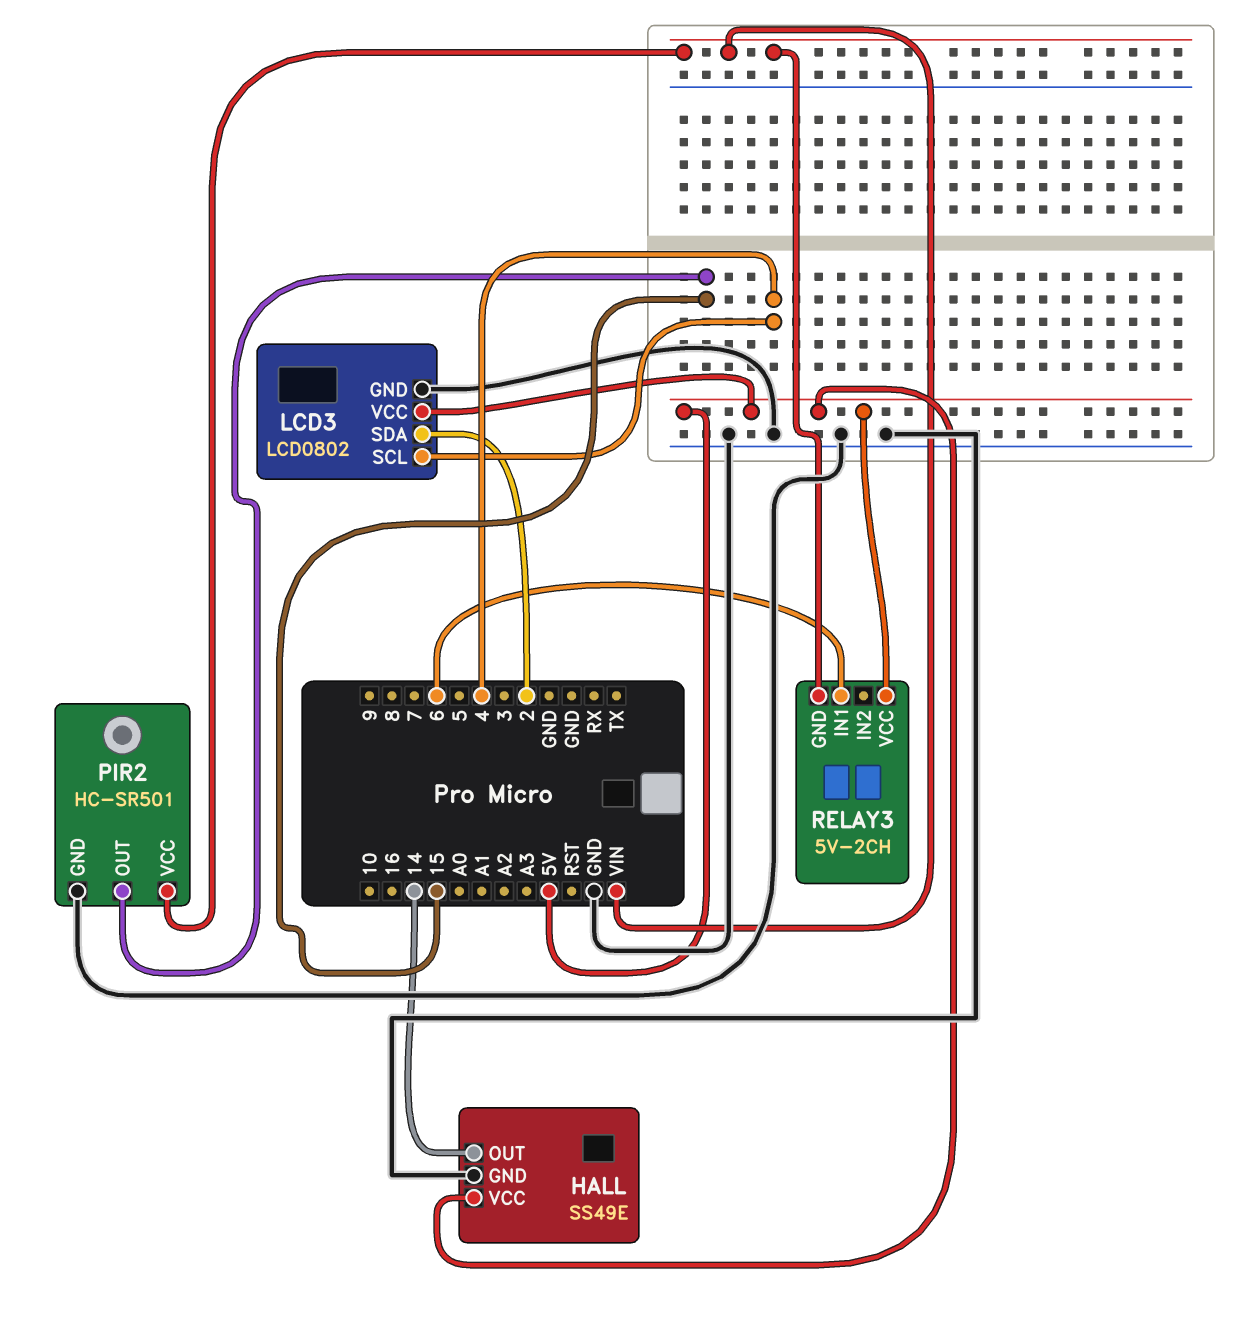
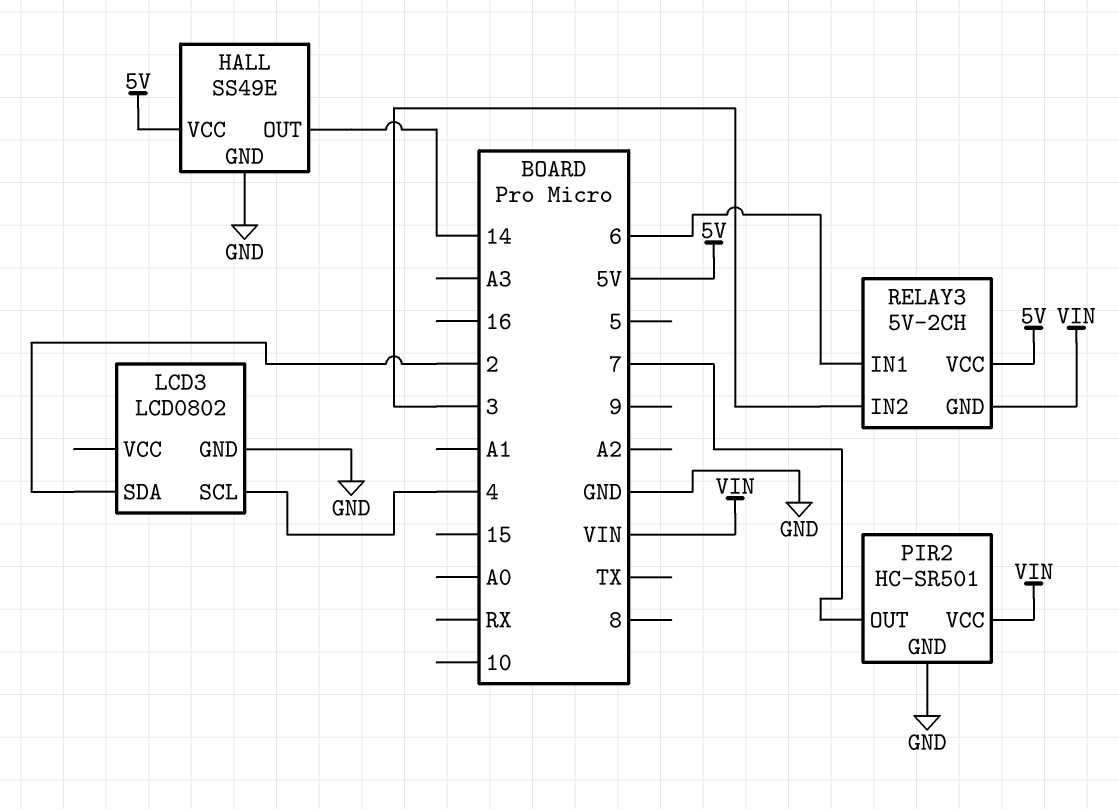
LCD3 pin VCC: 5V -> none
PIR2 pin OUT: 15 -> 7
RELAY3 pin IN2: none -> 3

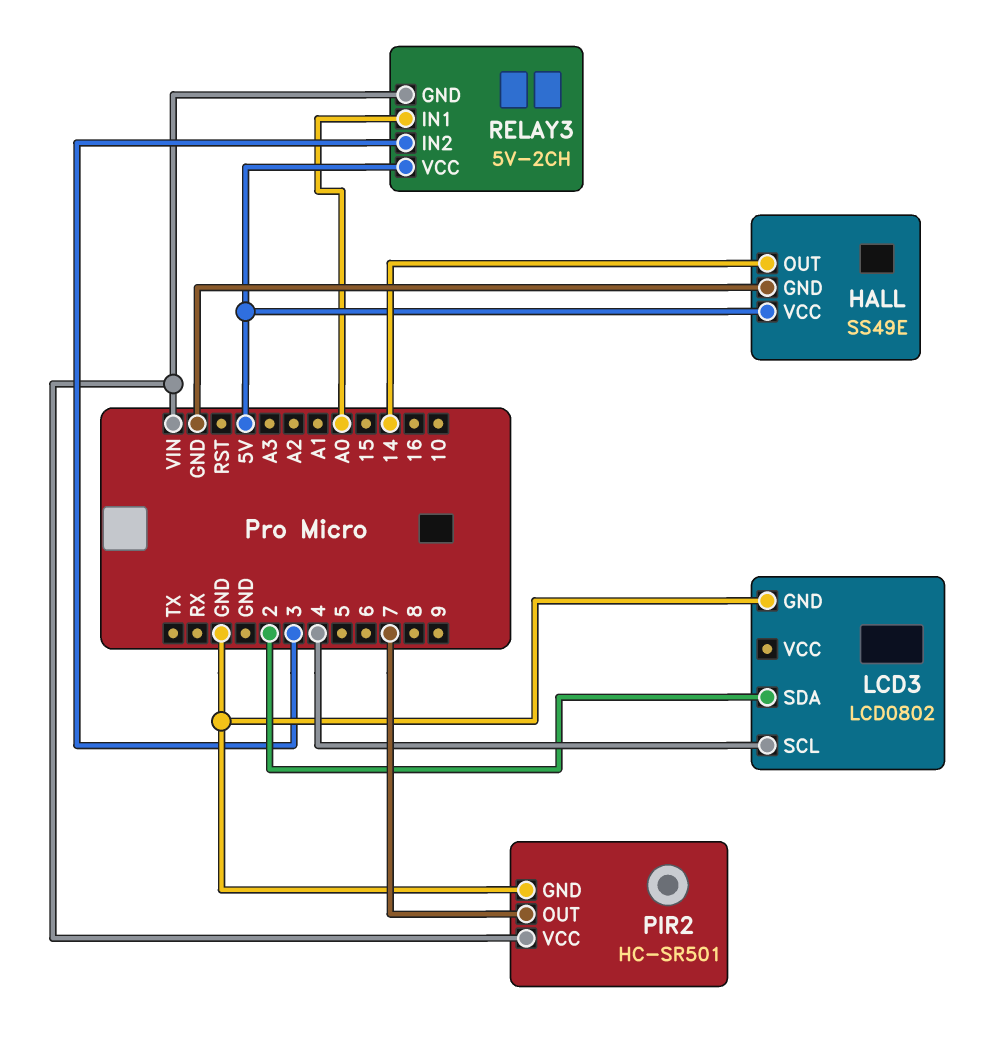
RELAY3 pin IN1: 6 -> A0

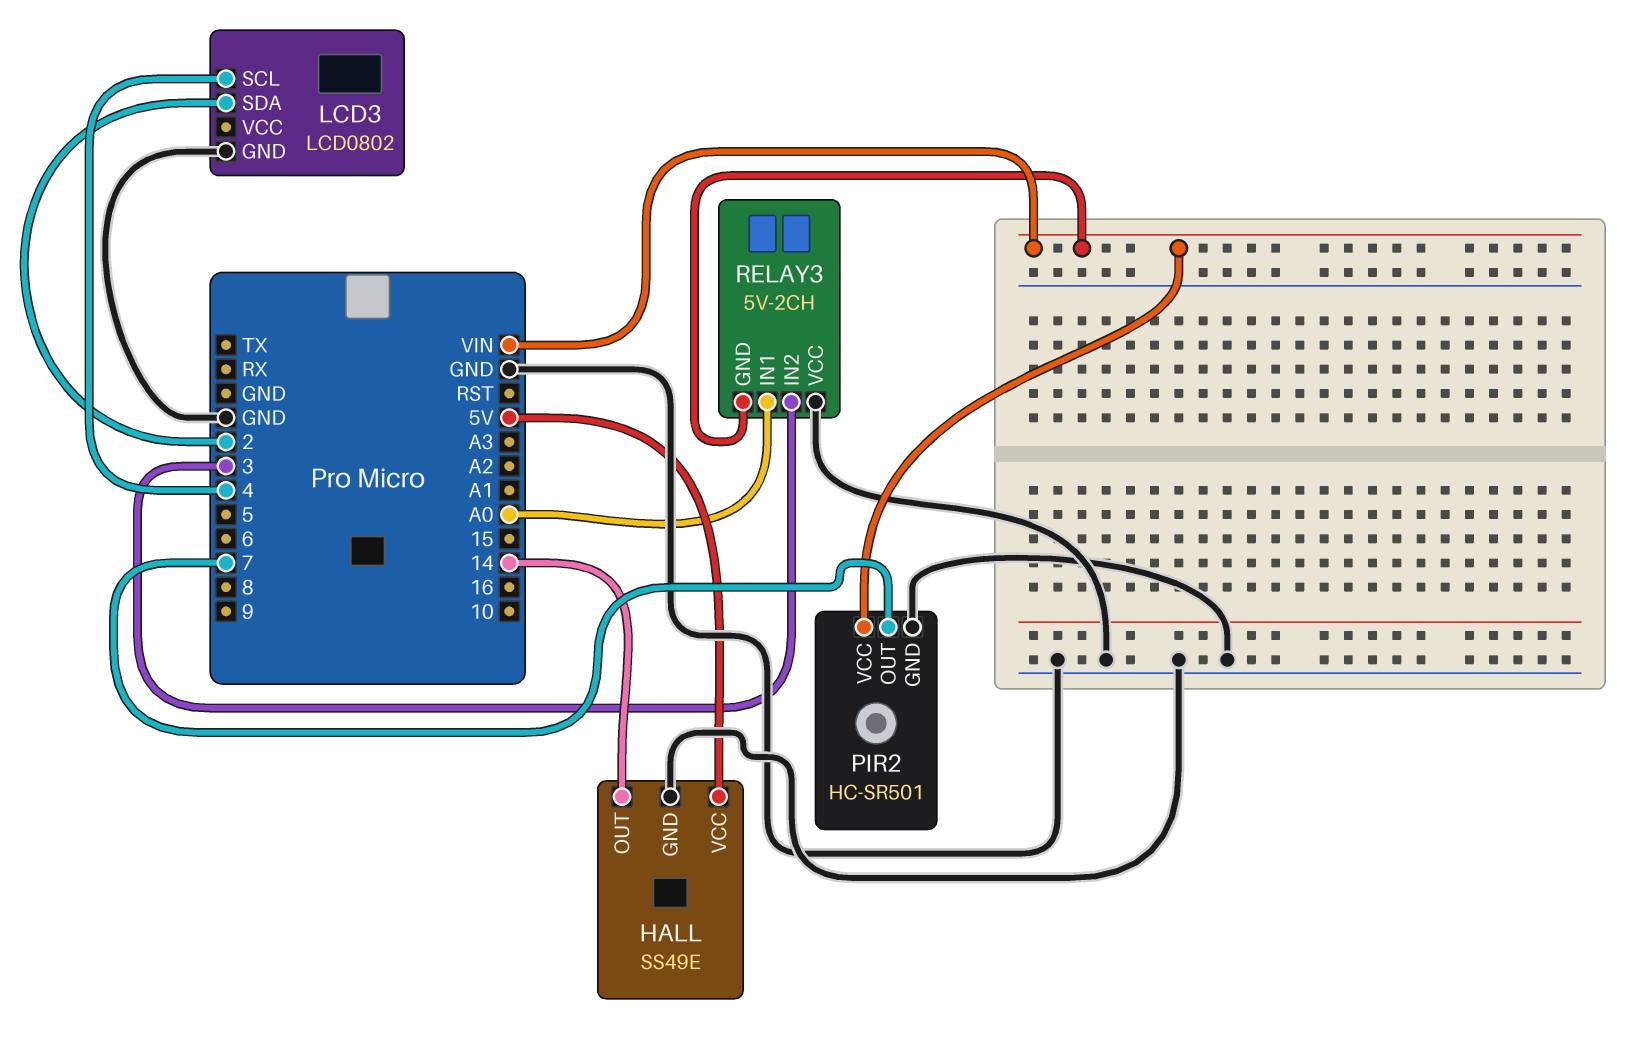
RELAY3 pin VCC: 5V -> GND

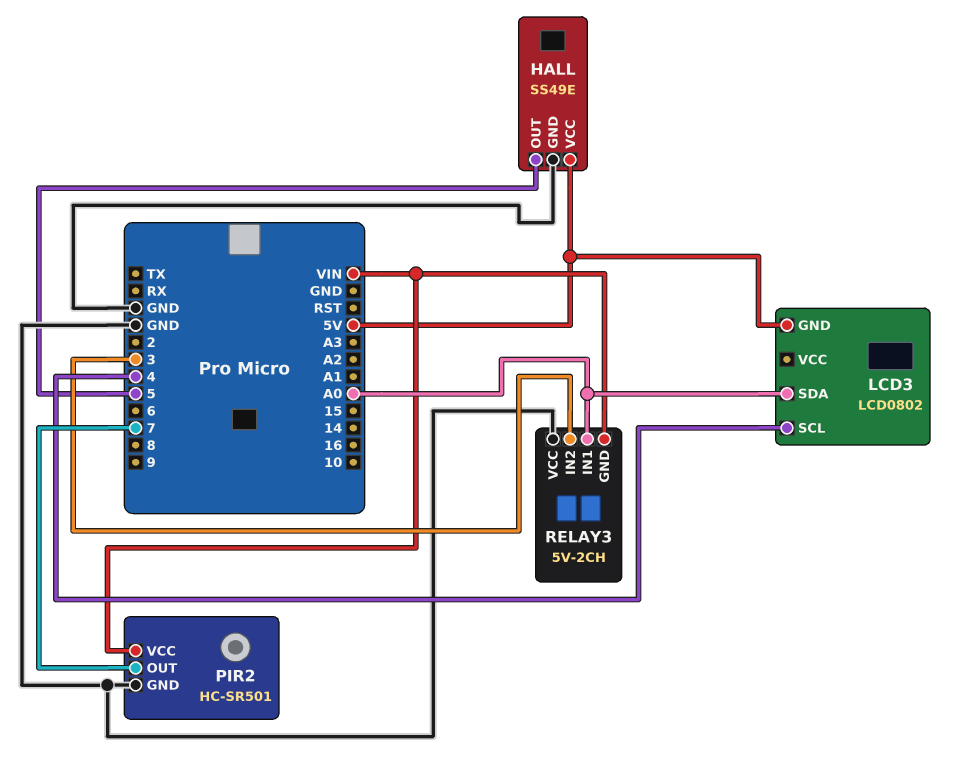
HALL pin OUT: 14 -> 5
LCD3 pin GND: GND -> 5V
LCD3 pin SDA: 2 -> A0

